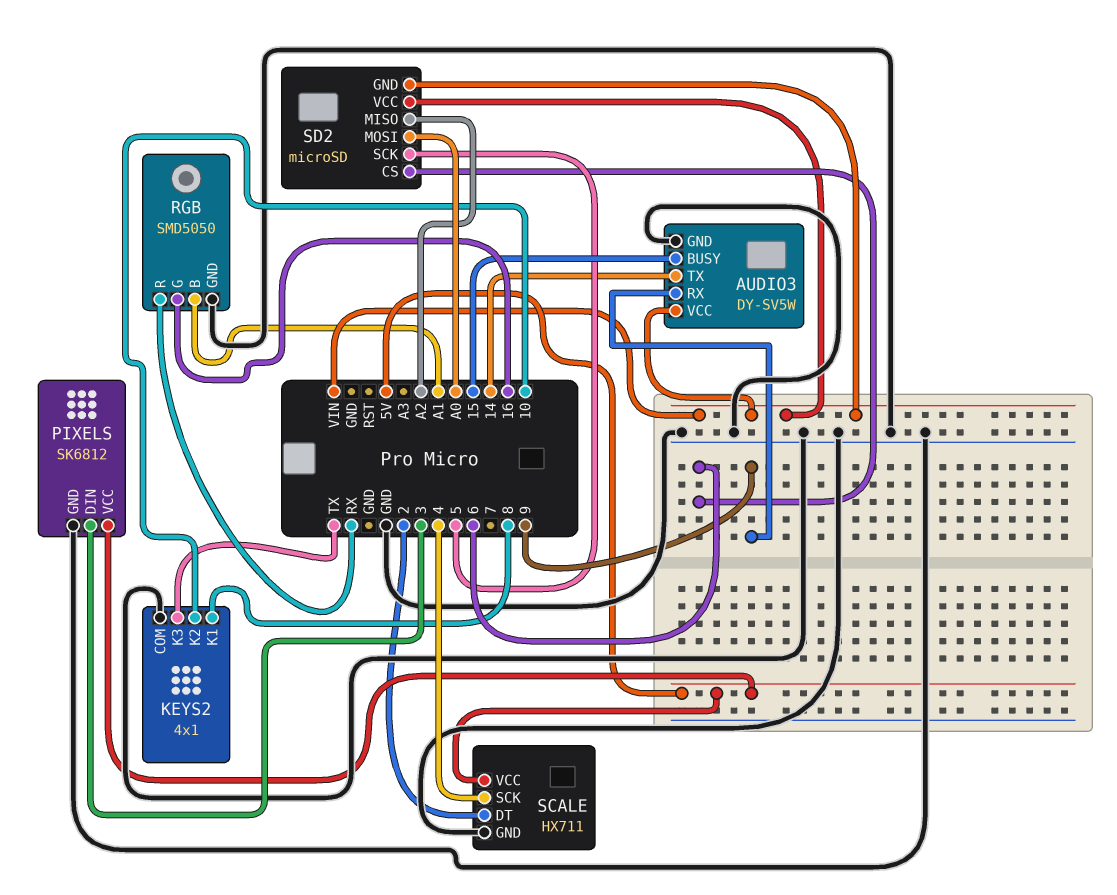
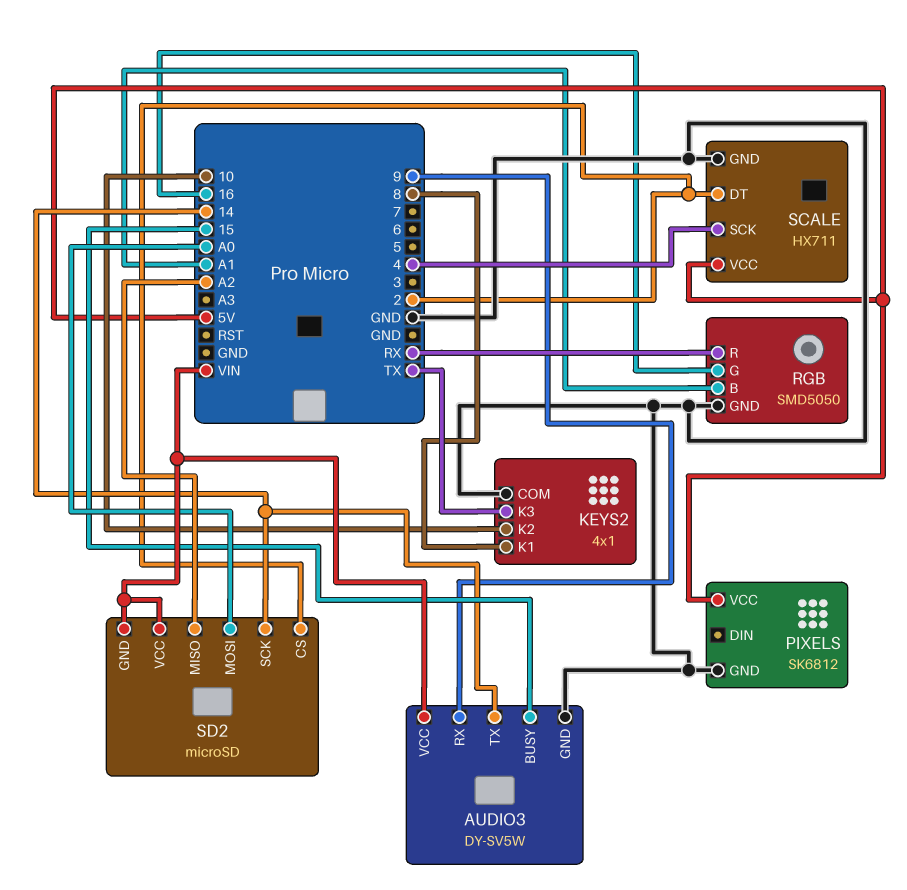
PIXELS pin DIN: 3 -> none
SD2 pin CS: 6 -> 2
SD2 pin SCK: 5 -> 14

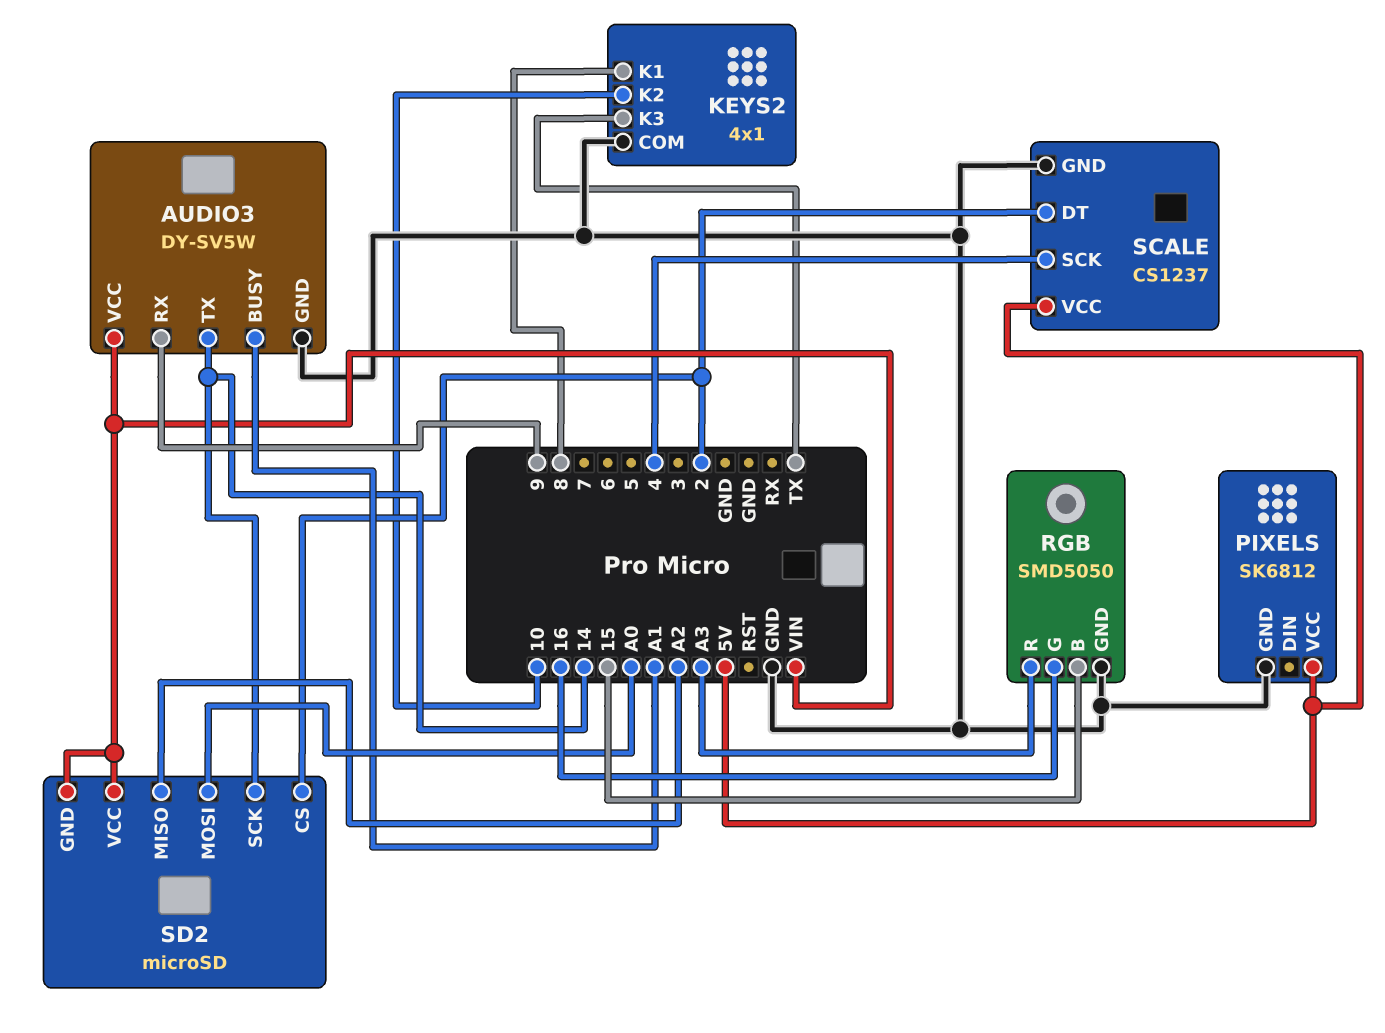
AUDIO3 pin BUSY: 15 -> A1
RGB pin B: A1 -> 15
RGB pin R: RX -> A3
SCALE: HX711 -> CS1237

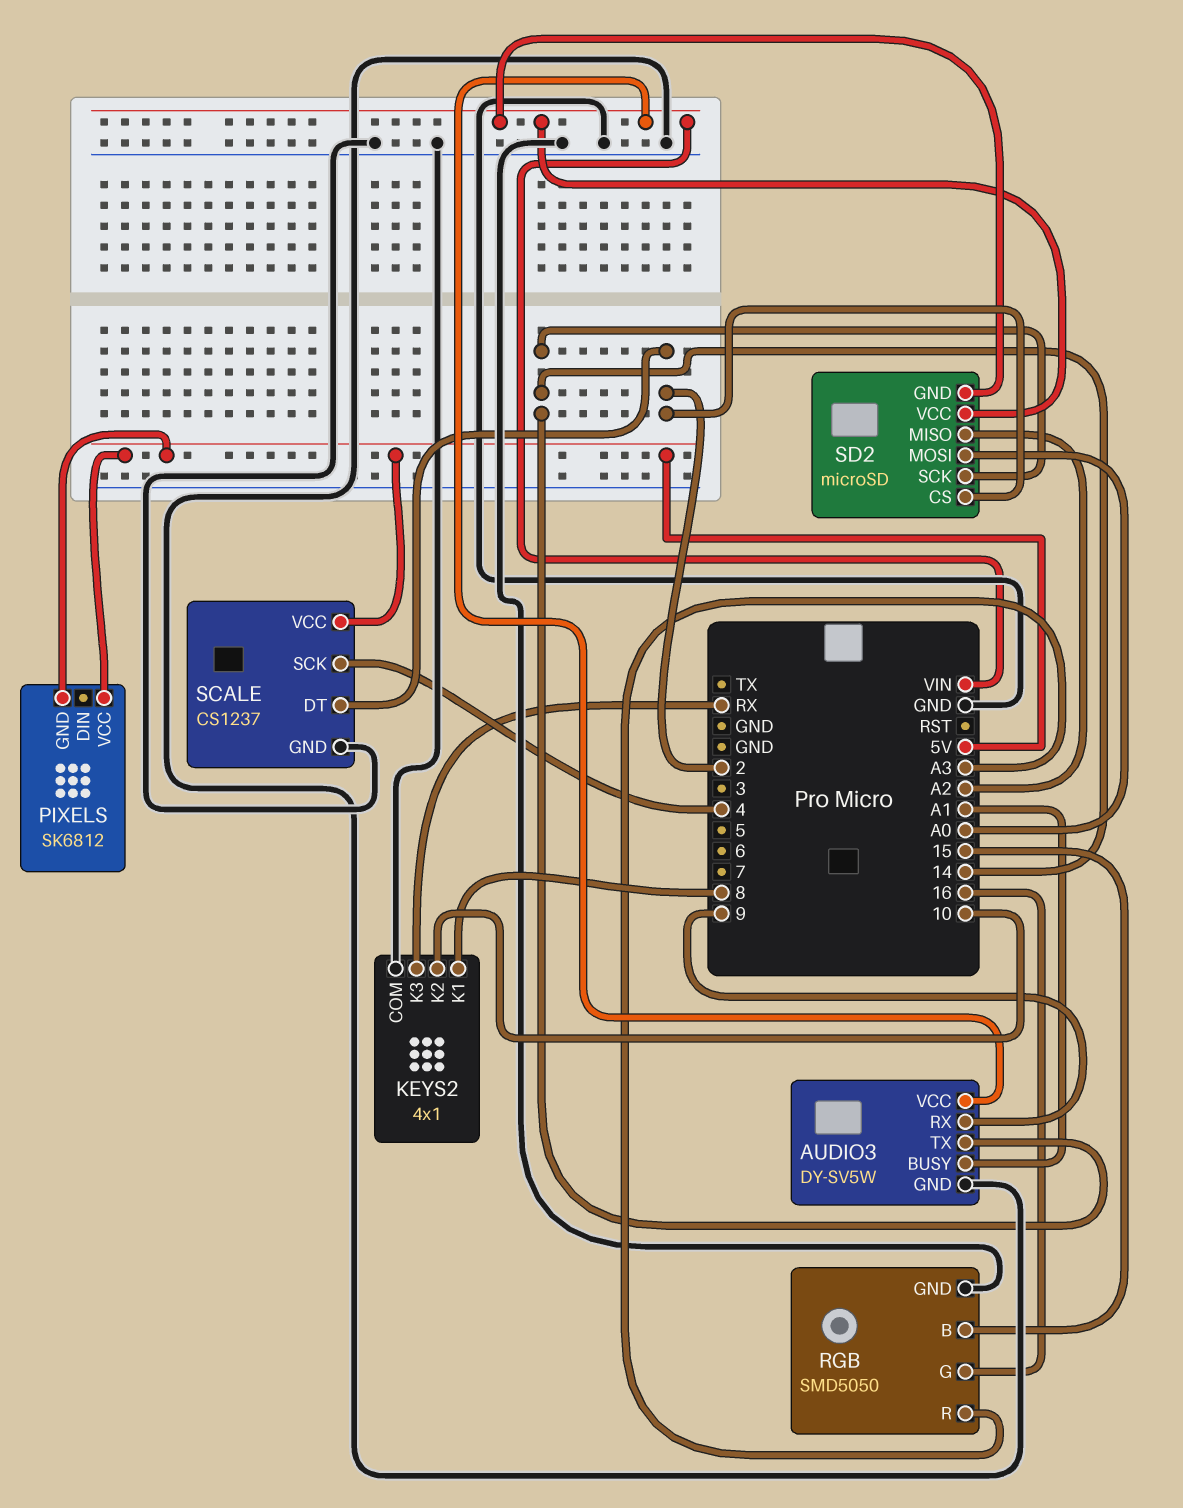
KEYS2 pin K3: TX -> RX
PIXELS pin GND: GND -> 5V

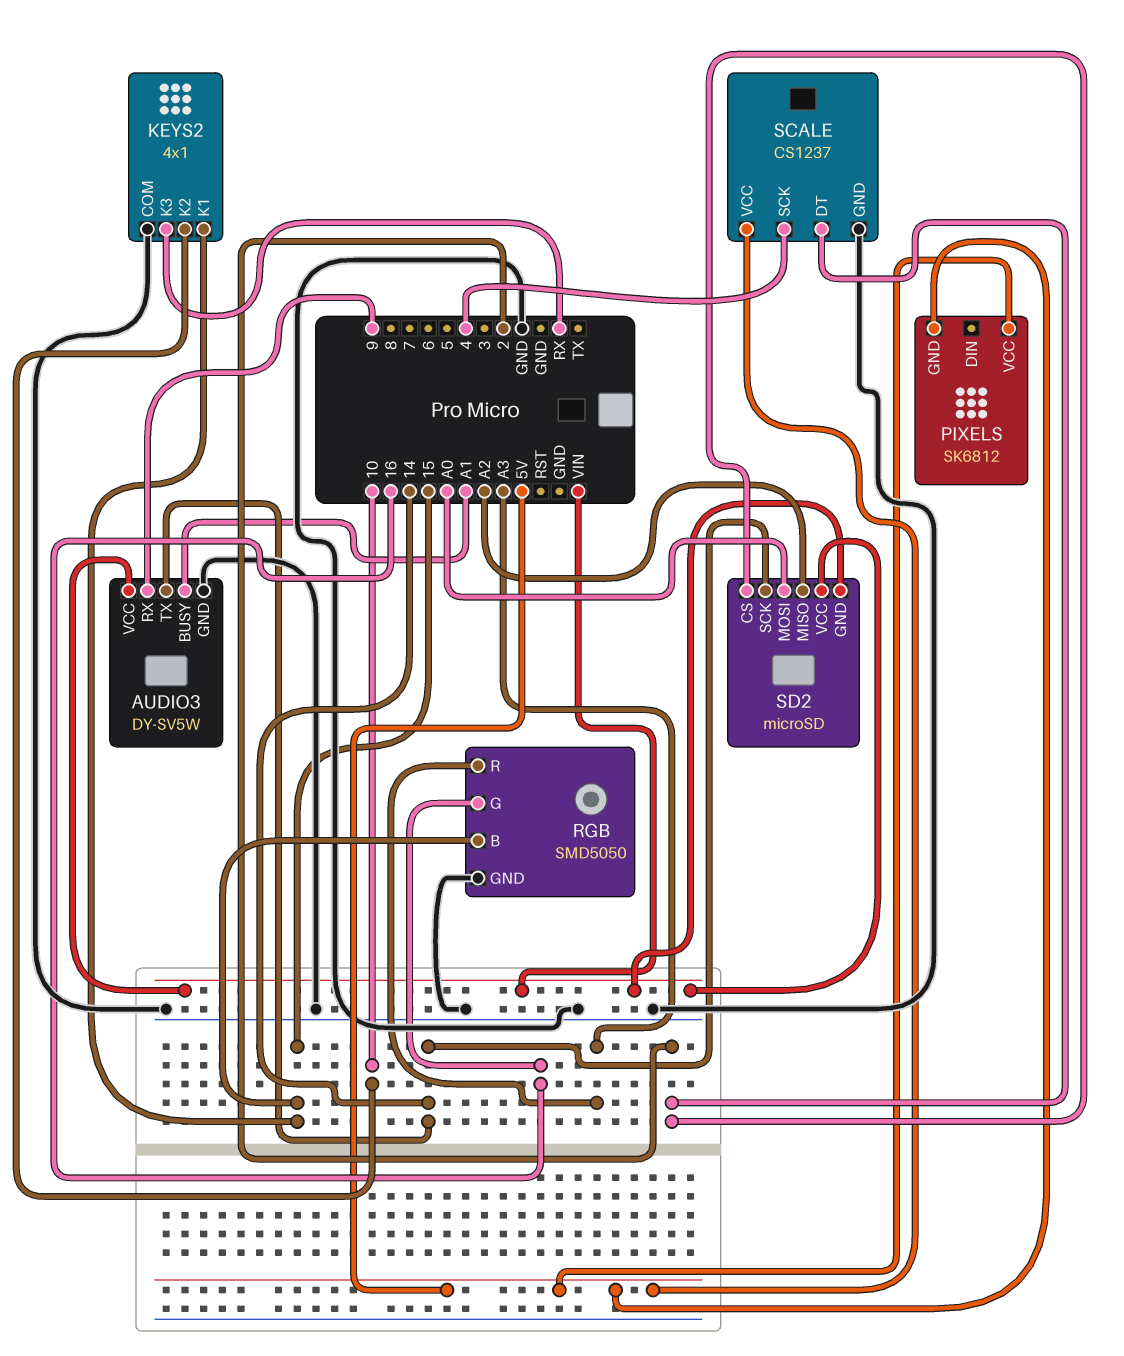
KEYS2 pin K1: 8 -> 15

